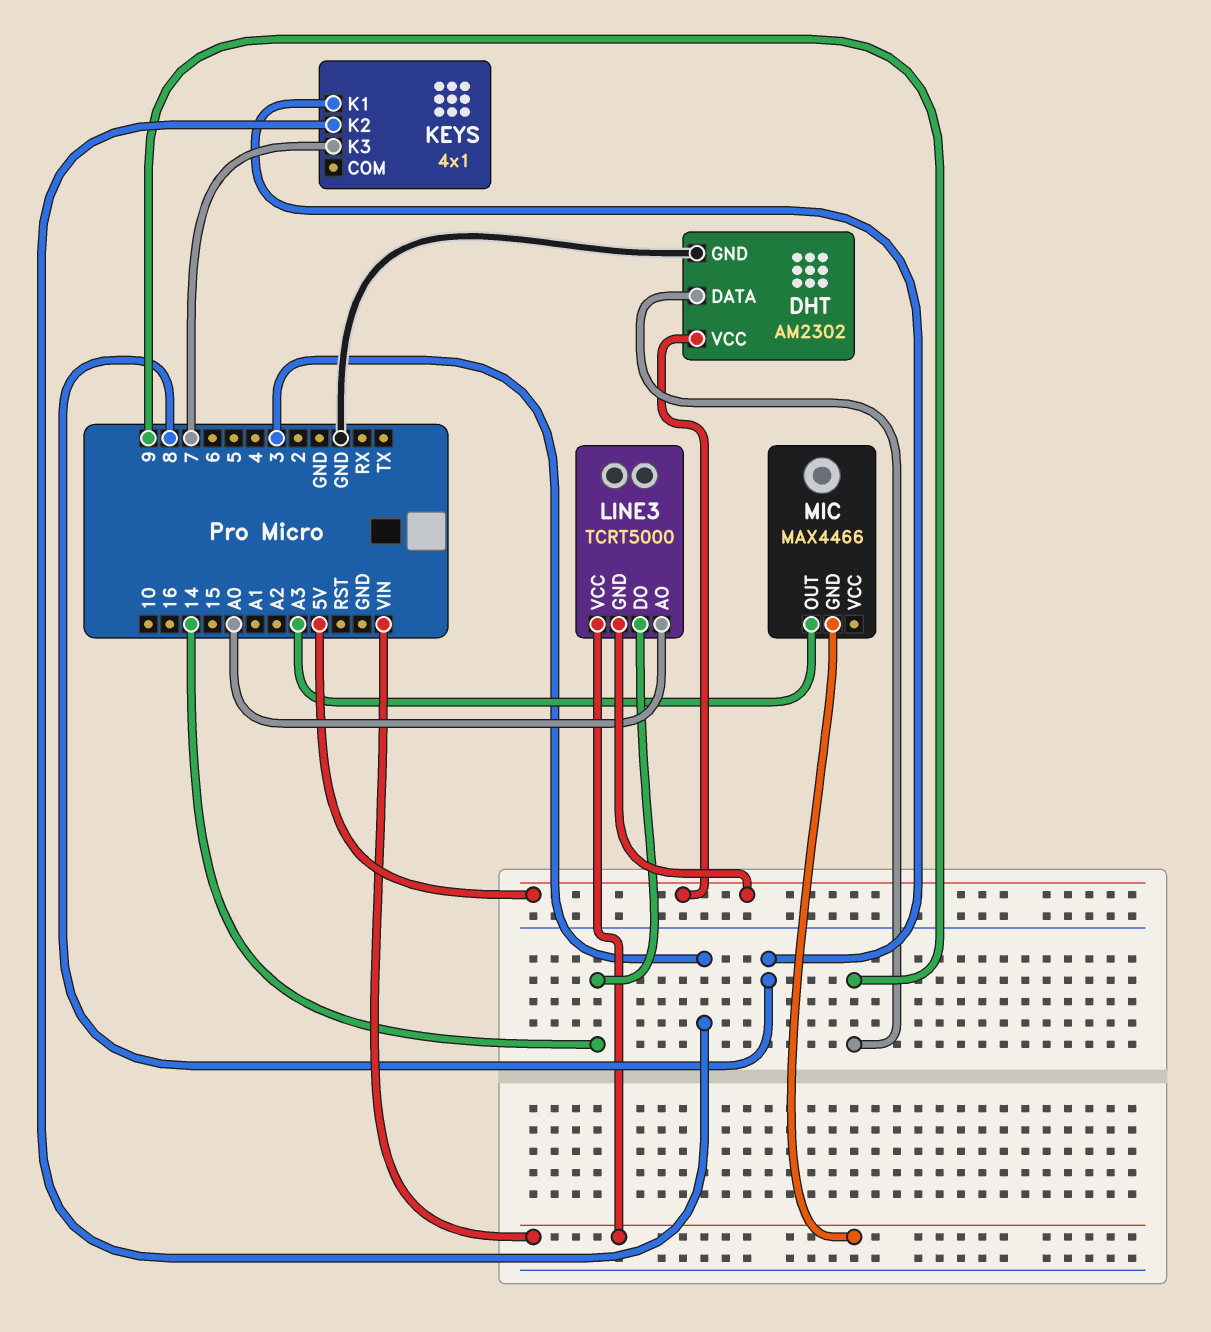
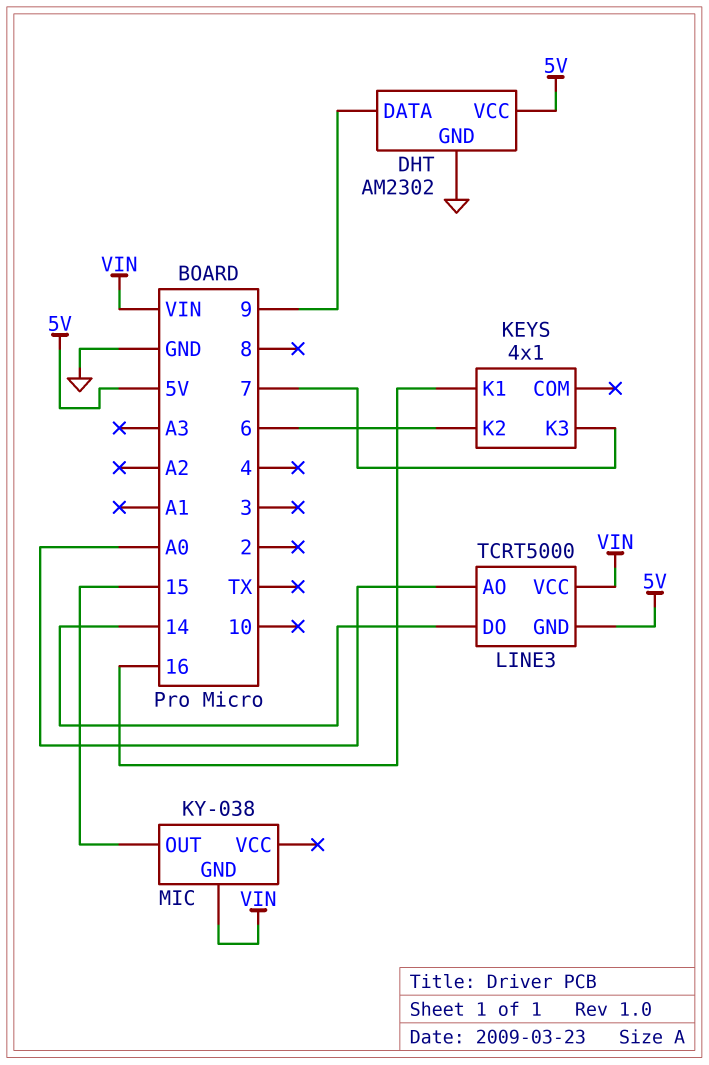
KEYS pin K1: 8 -> 16
KEYS pin K2: 3 -> 6
MIC: MAX4466 -> KY-038
MIC pin OUT: A3 -> 15

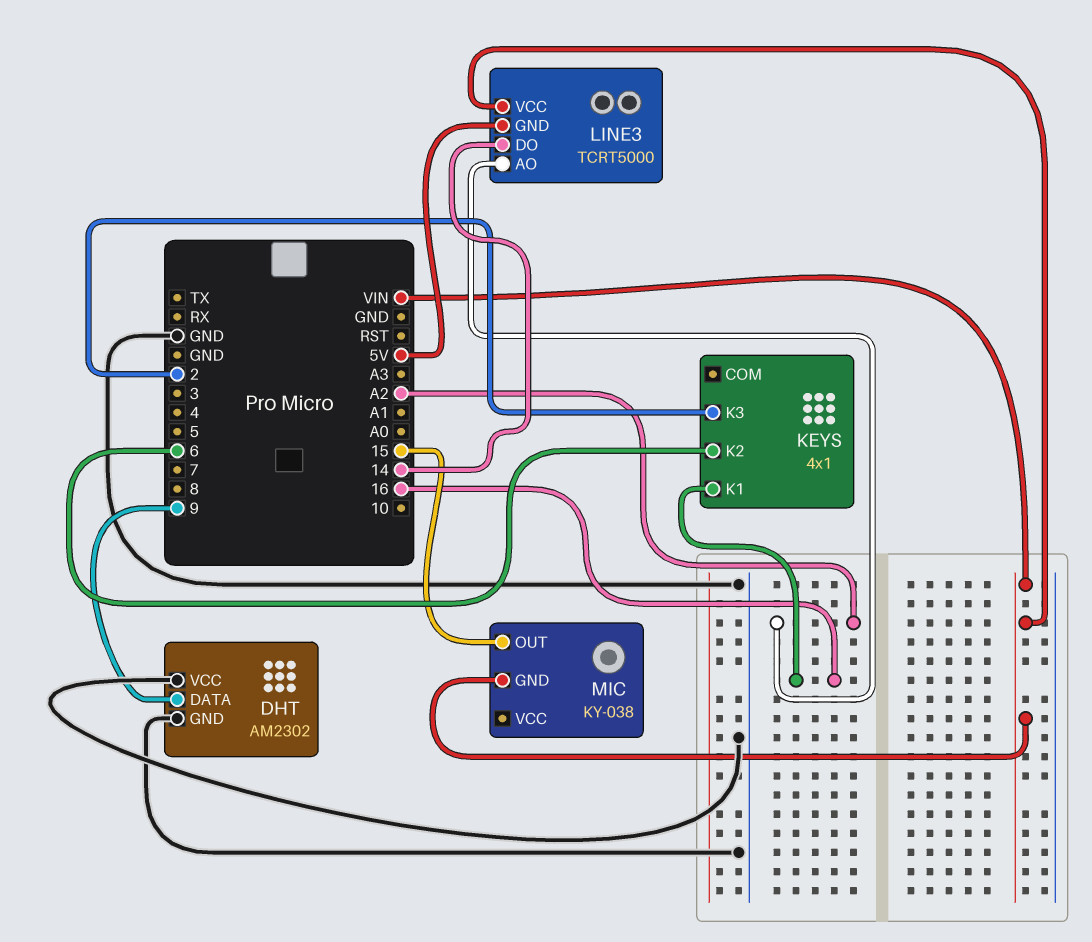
DHT pin VCC: 5V -> GND
KEYS pin K3: 7 -> 2
LINE3 pin AO: A0 -> A2

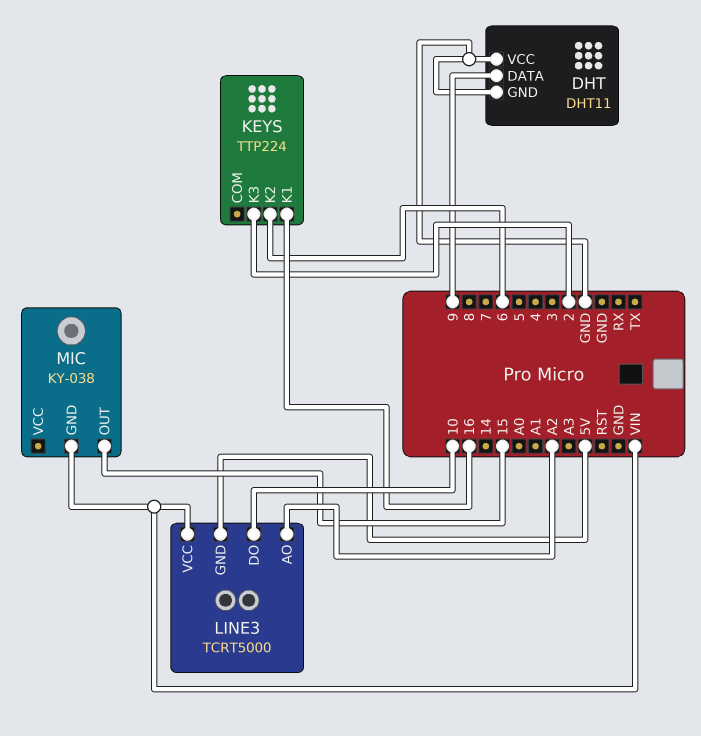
DHT: AM2302 -> DHT11
KEYS: 4x1 -> TTP224
LINE3 pin DO: 14 -> 10

